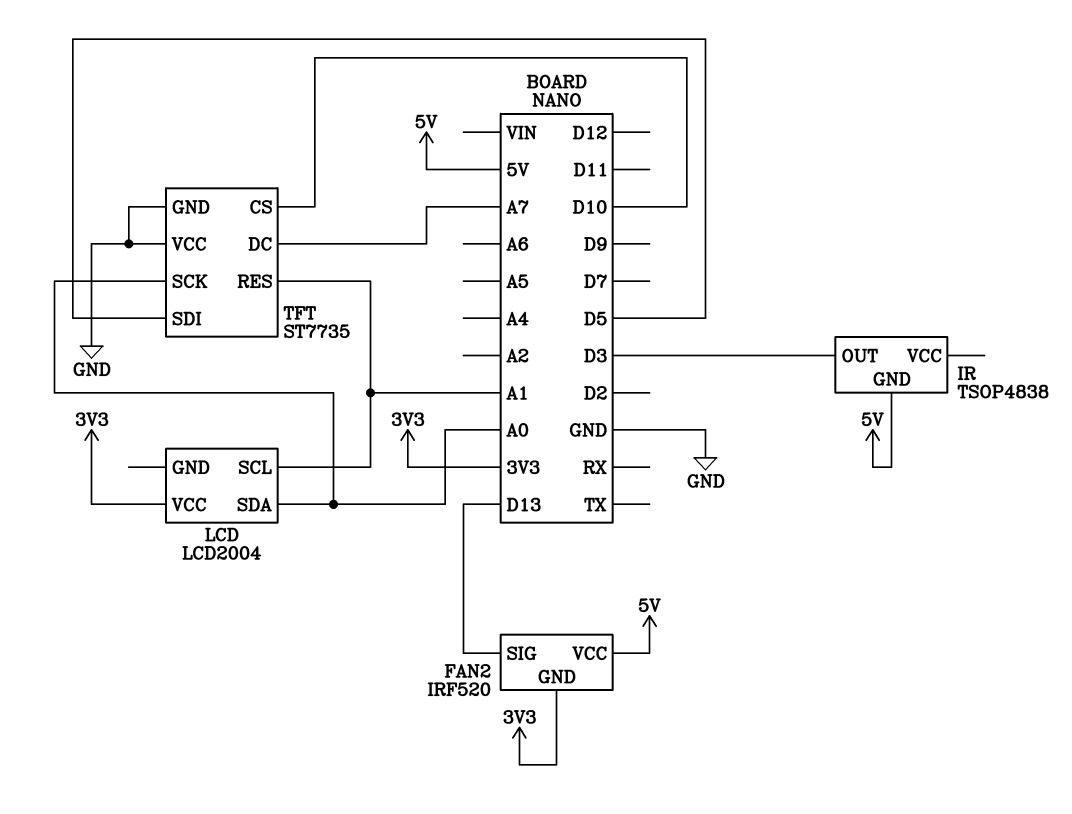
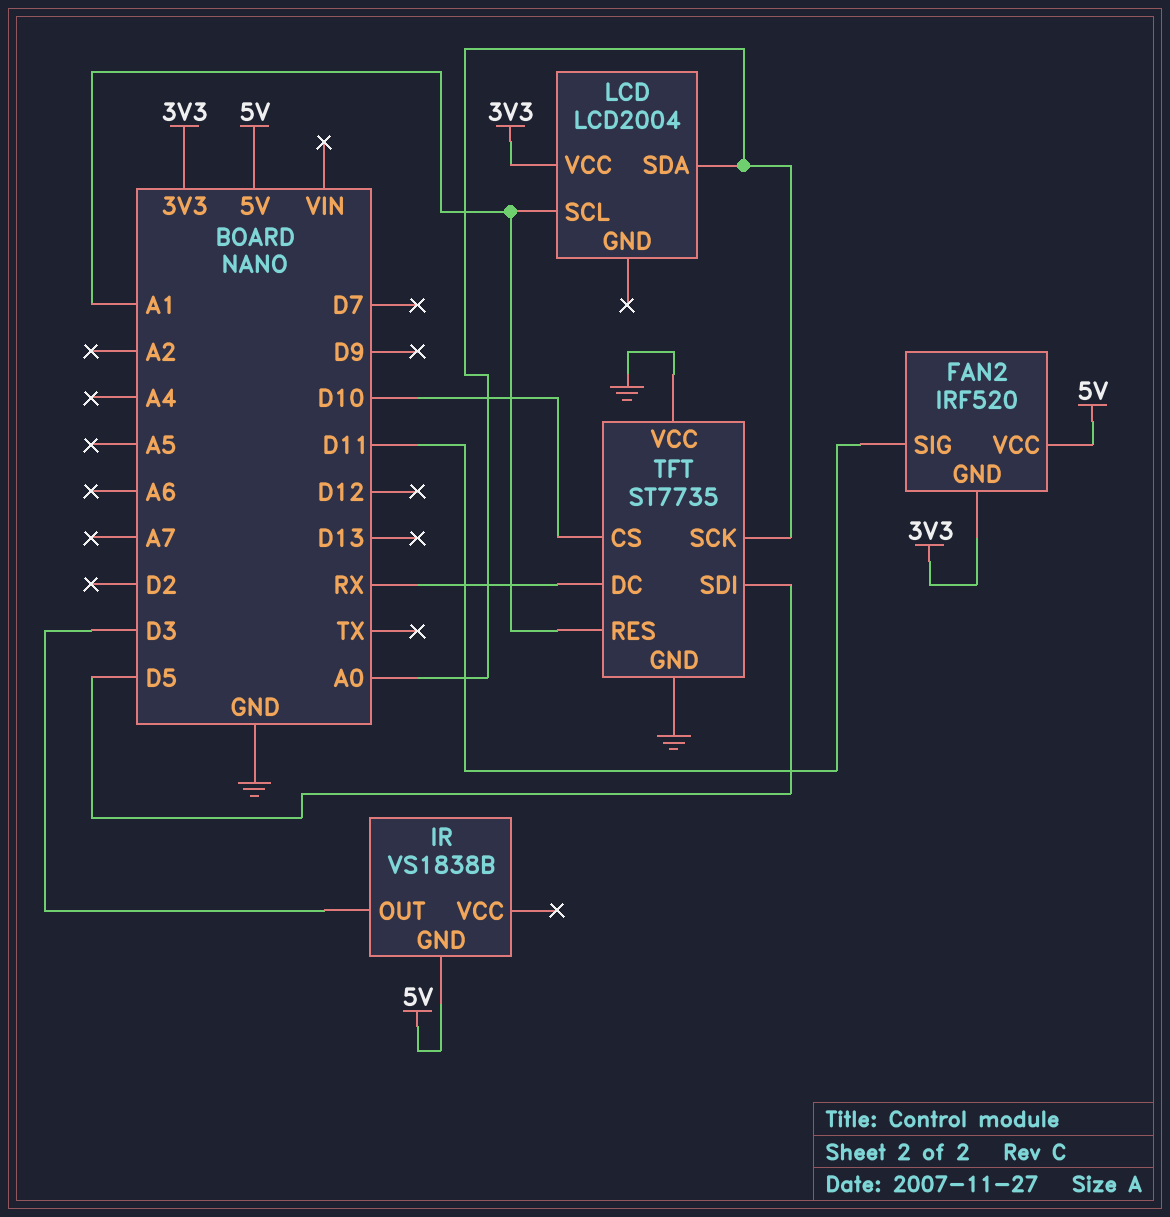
FAN2 pin SIG: D13 -> D11
IR: TSOP4838 -> VS1838B
TFT pin DC: A7 -> RX

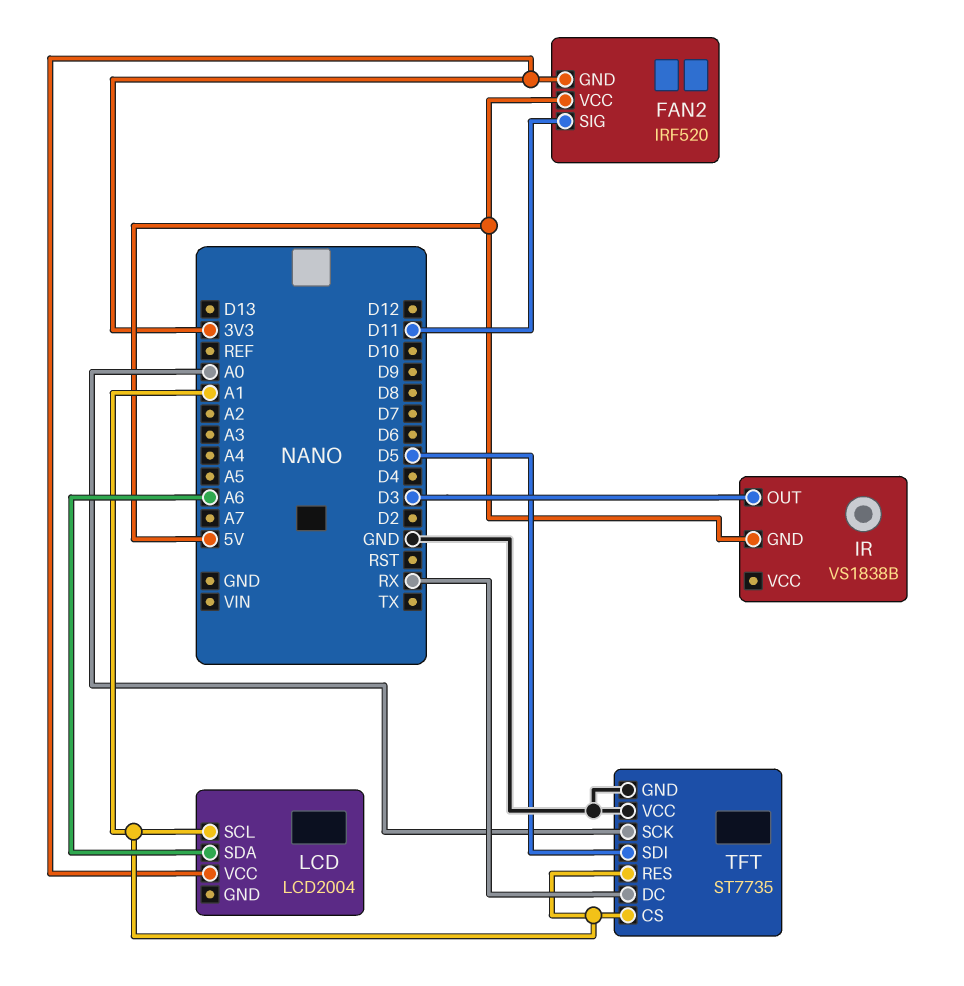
LCD pin SDA: A0 -> A6
TFT pin CS: D10 -> A1

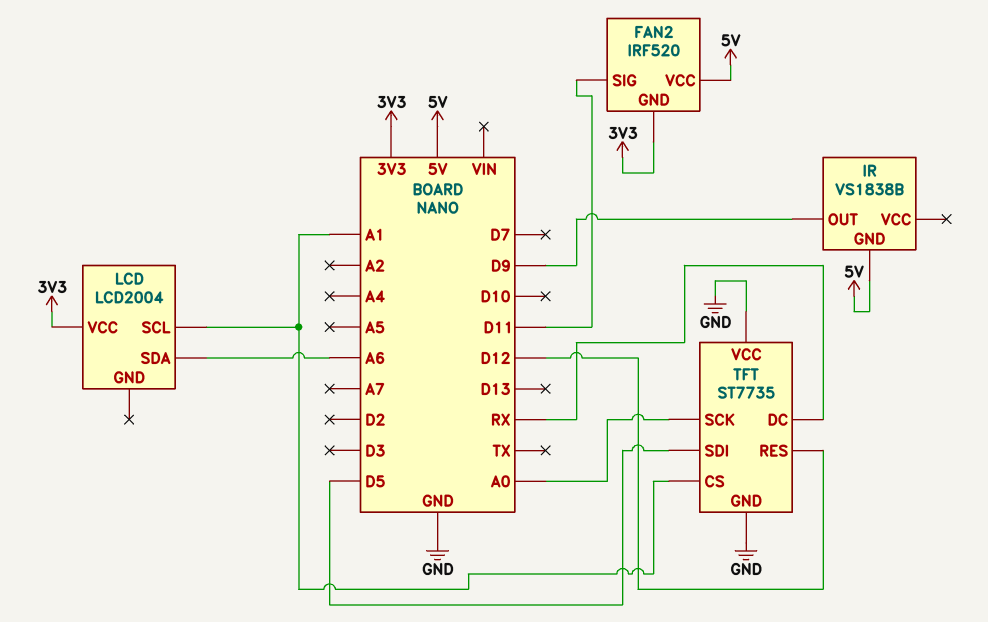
IR pin OUT: D3 -> D9
TFT pin RES: A1 -> D12

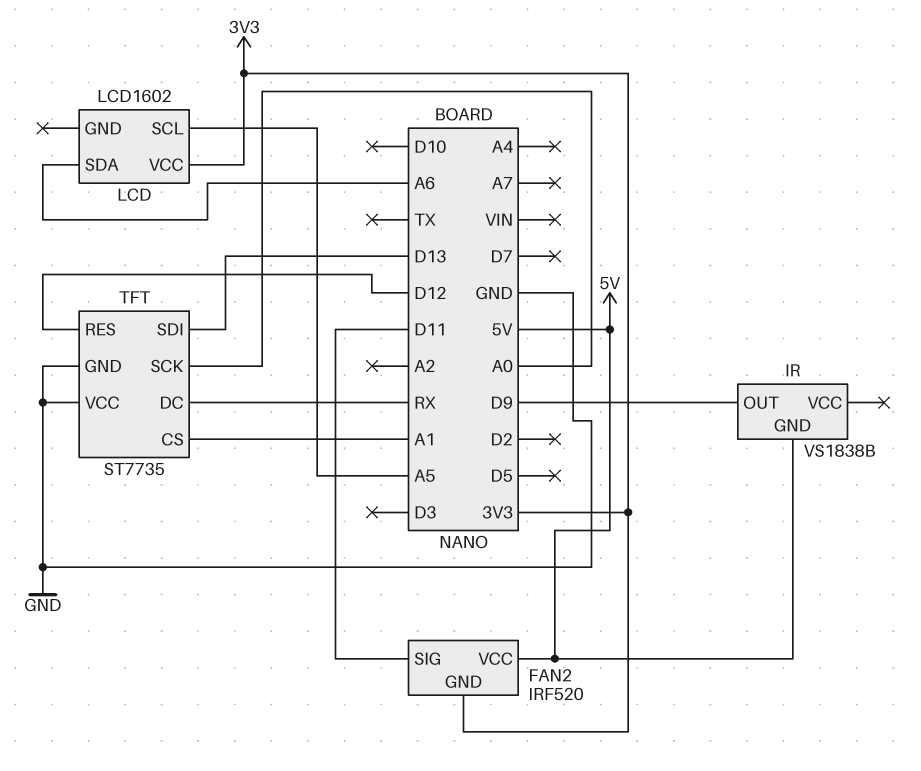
LCD: LCD2004 -> LCD1602
LCD pin SCL: A1 -> A5
TFT pin SDI: D5 -> D13

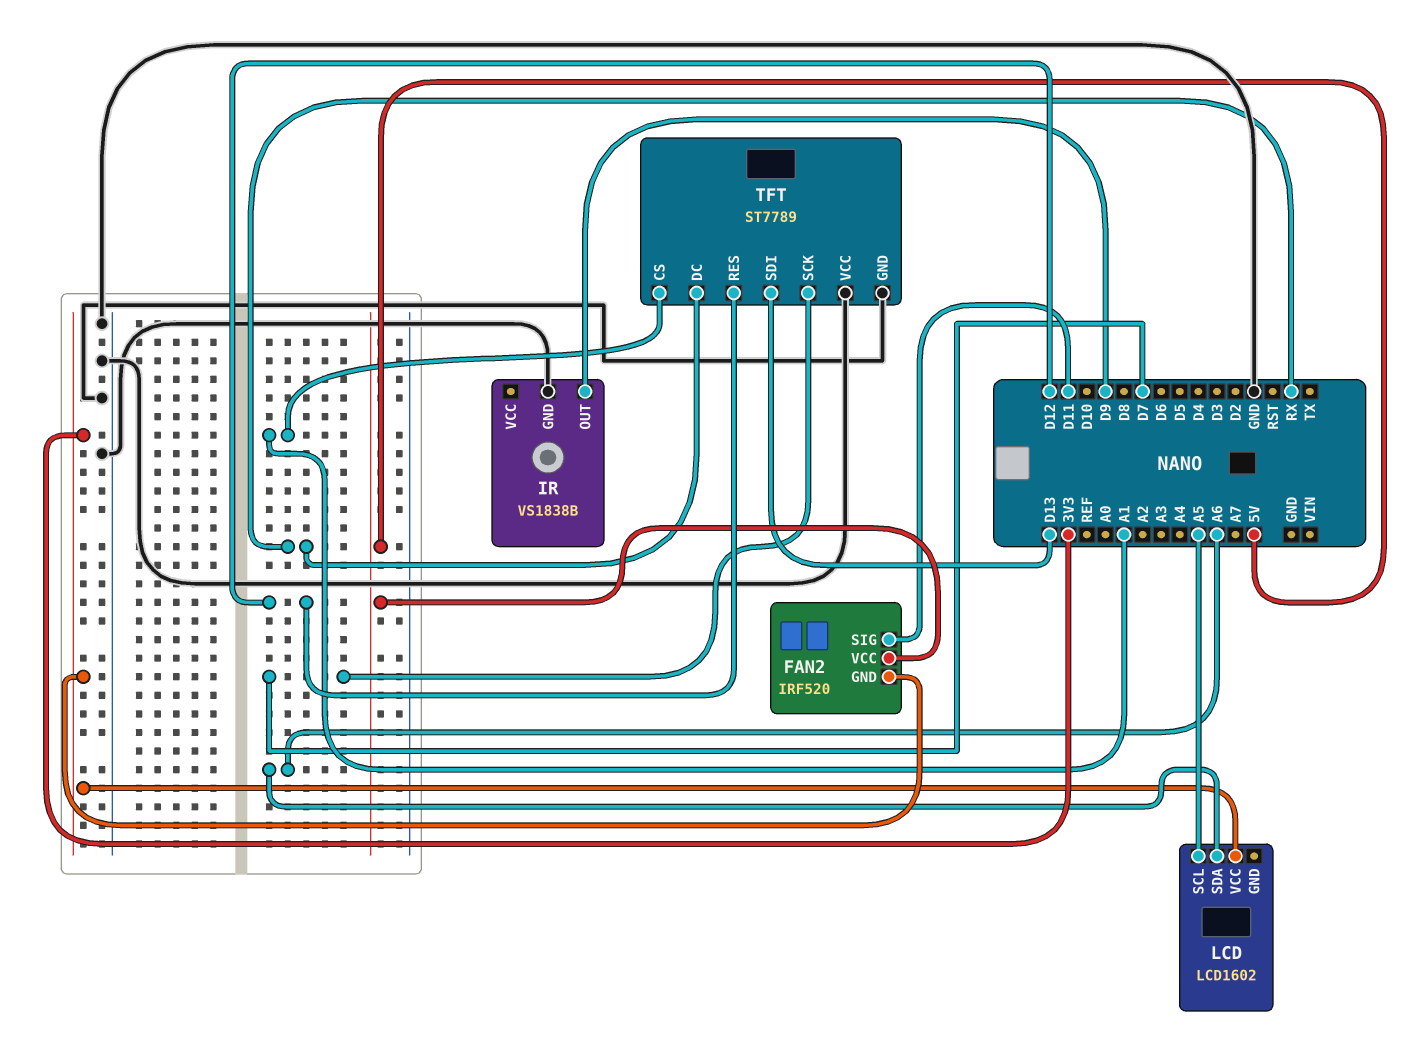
IR pin GND: 5V -> GND
TFT: ST7735 -> ST7789
TFT pin SCK: A0 -> D7

